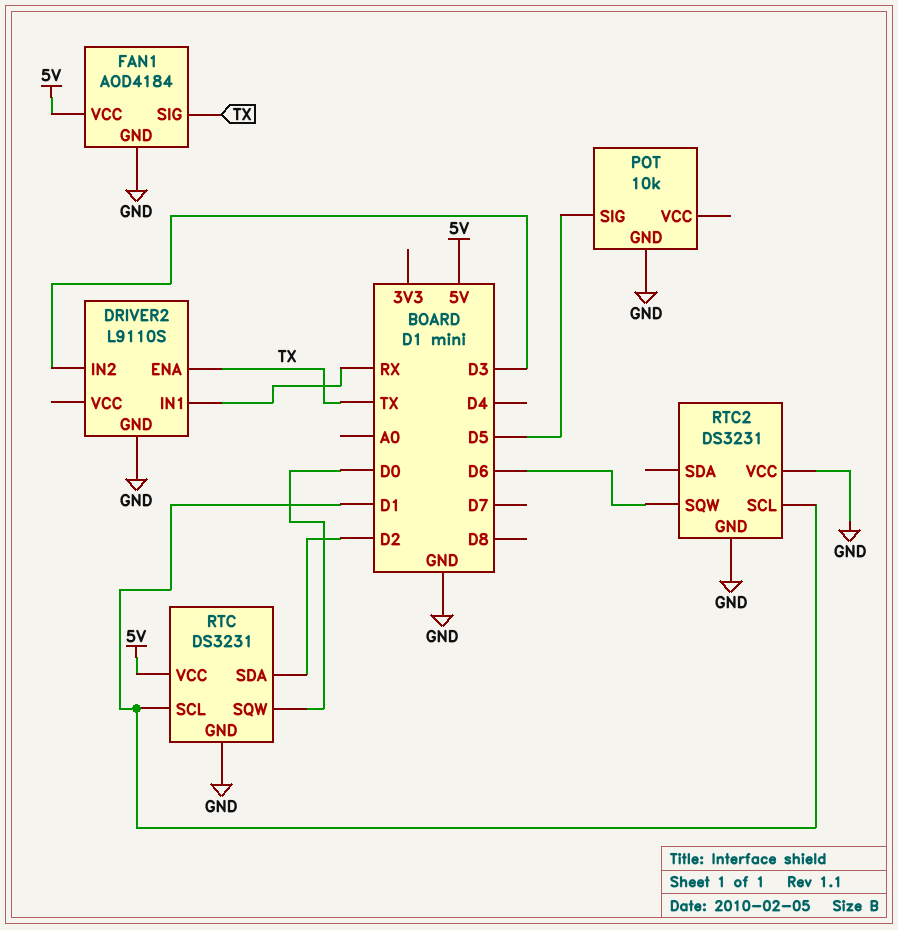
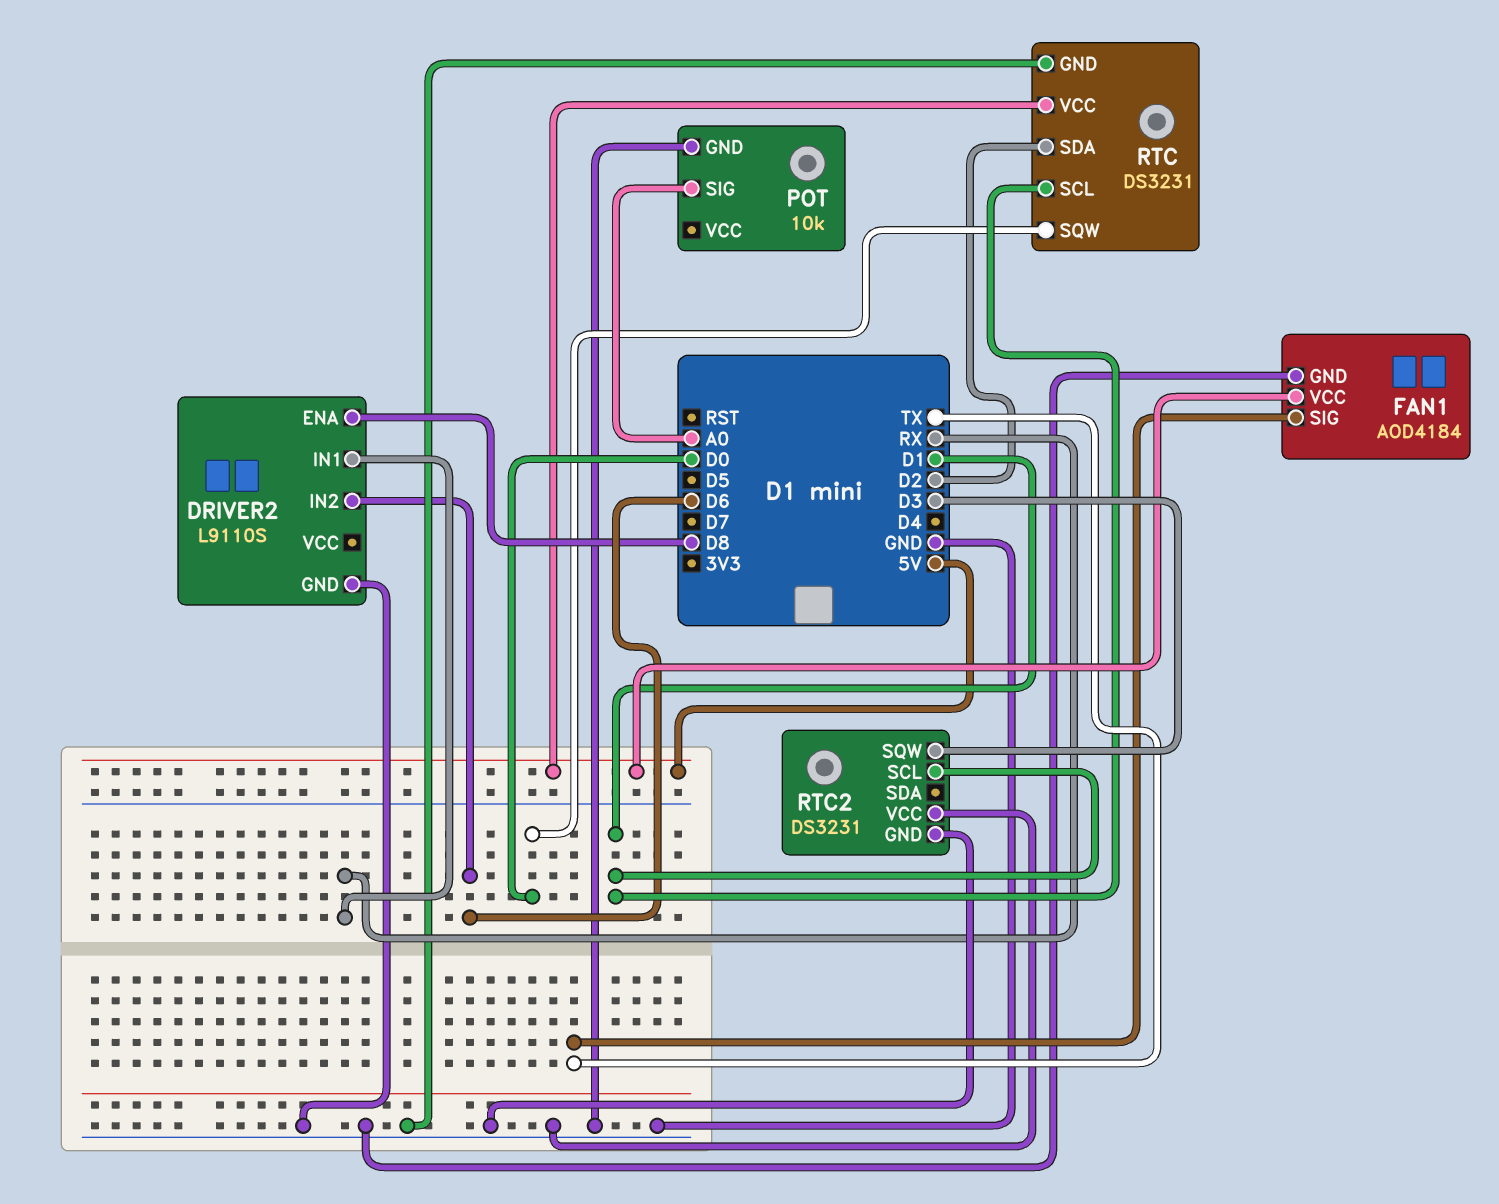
DRIVER2 pin ENA: TX -> D8
DRIVER2 pin IN2: D3 -> D6
POT pin SIG: D5 -> A0
RTC2 pin SQW: D6 -> D3

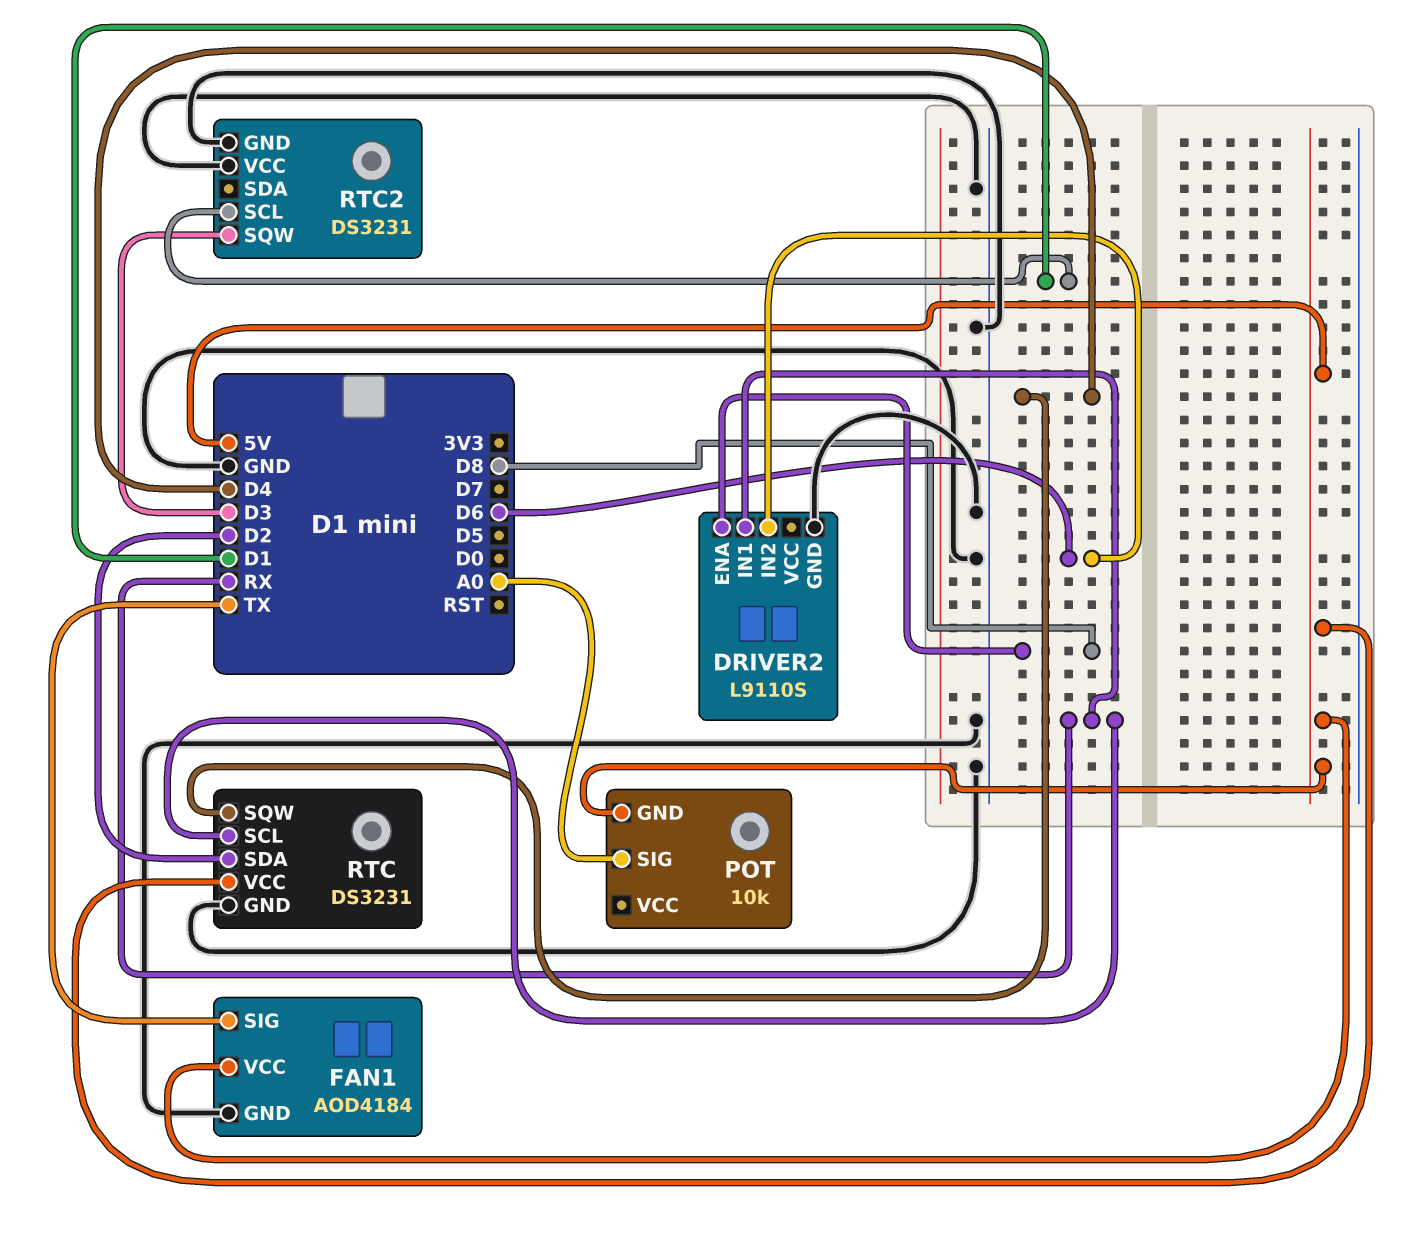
POT pin GND: GND -> 5V
RTC pin SCL: D1 -> RX
RTC pin SQW: D0 -> D4

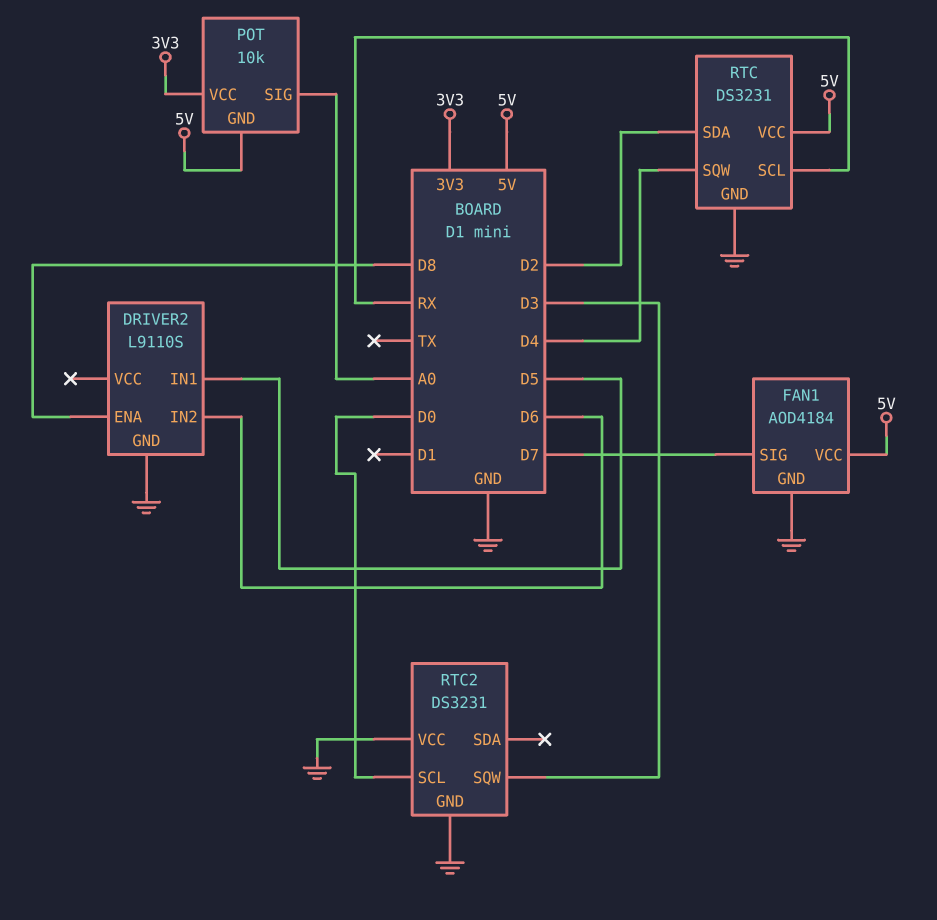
DRIVER2 pin IN1: RX -> D5
FAN1 pin SIG: TX -> D7
POT pin VCC: none -> 3V3
RTC2 pin SCL: D1 -> D0

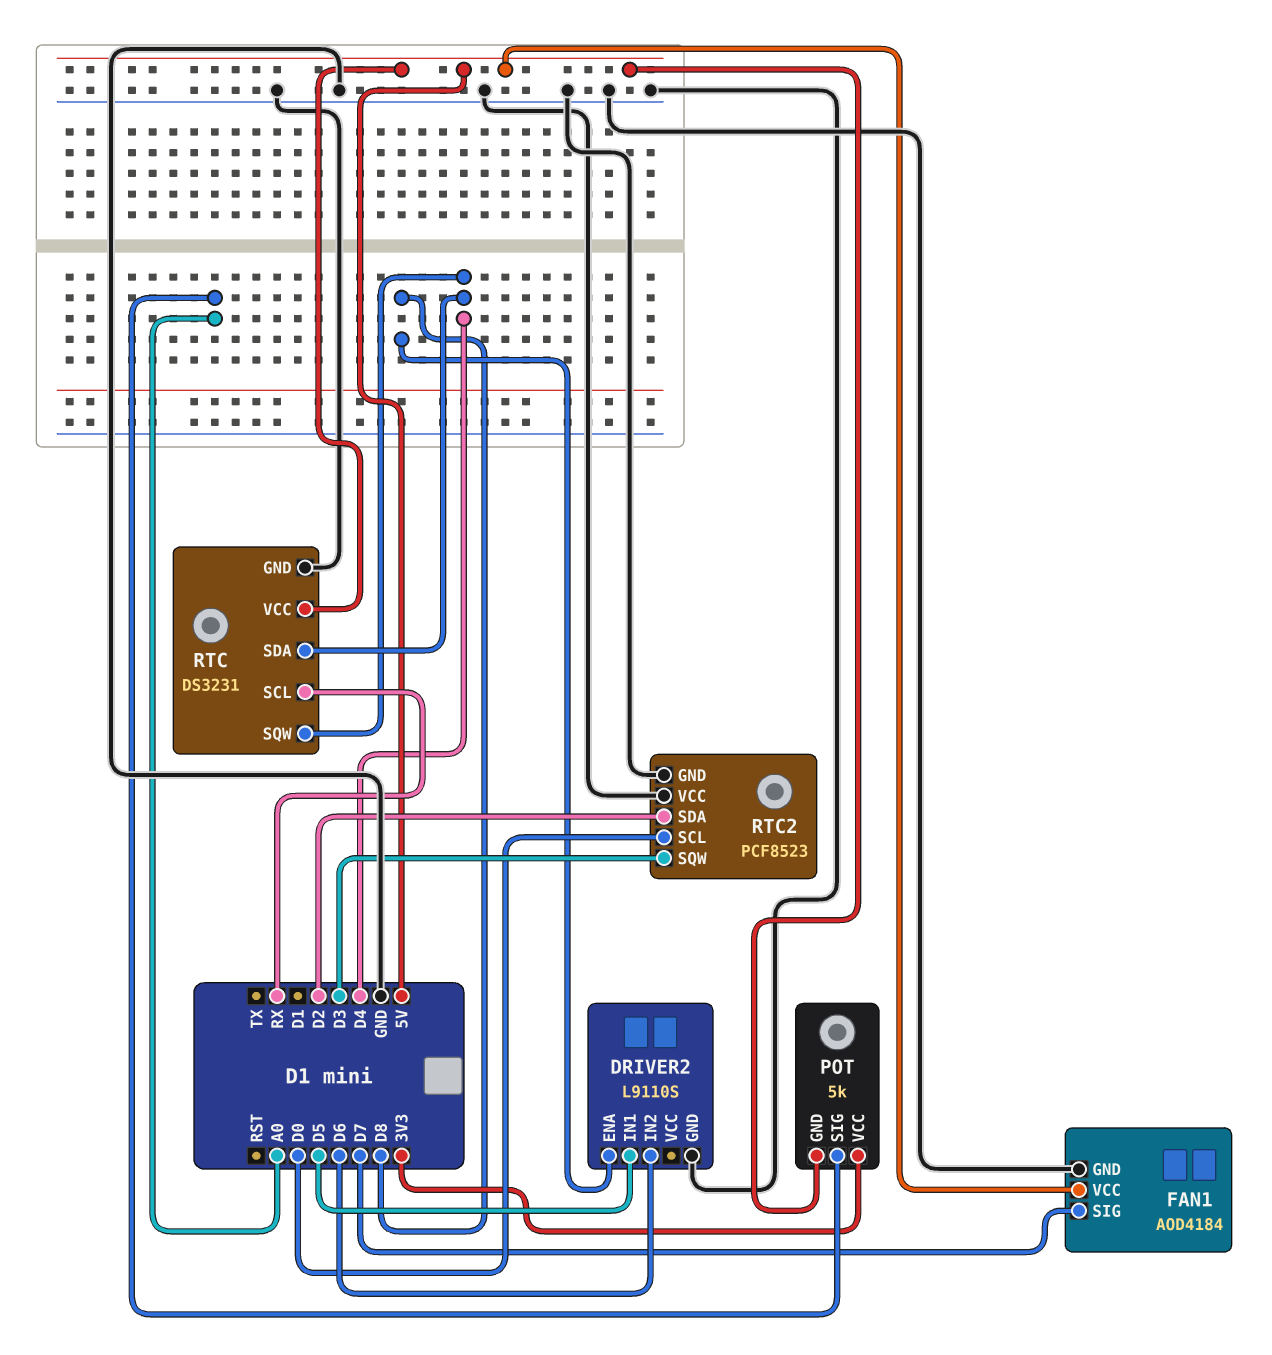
POT: 10k -> 5k
RTC pin SDA: D2 -> D4
RTC2: DS3231 -> PCF8523
RTC2 pin SDA: none -> D2

